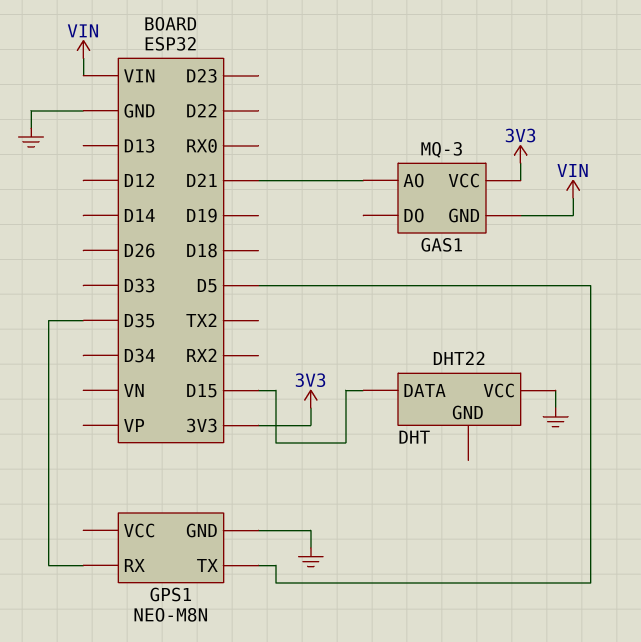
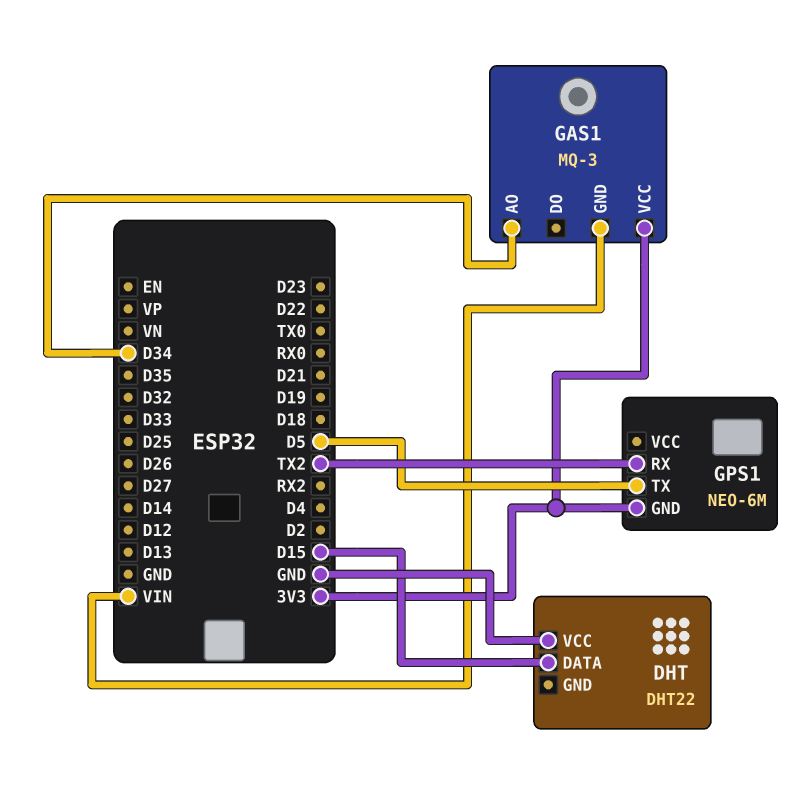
GAS1 pin AO: D21 -> D34
GPS1: NEO-M8N -> NEO-6M
GPS1 pin GND: GND -> 3V3
GPS1 pin RX: D35 -> TX2

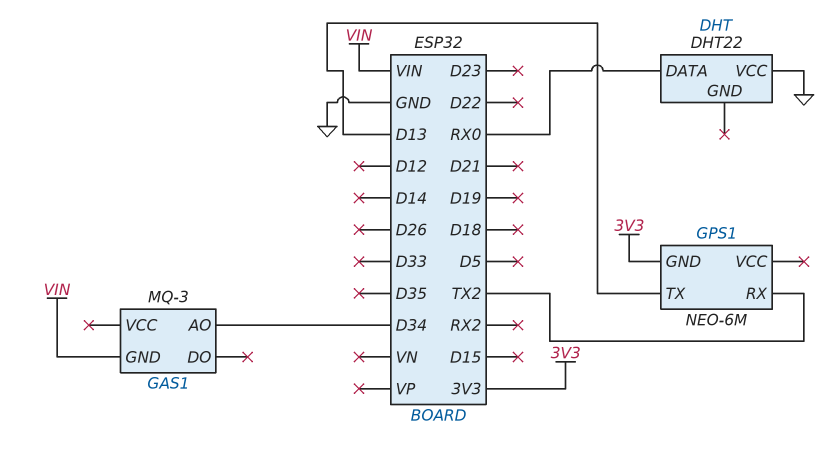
DHT pin DATA: D15 -> RX0
GAS1 pin VCC: 3V3 -> none
GPS1 pin TX: D5 -> D13

